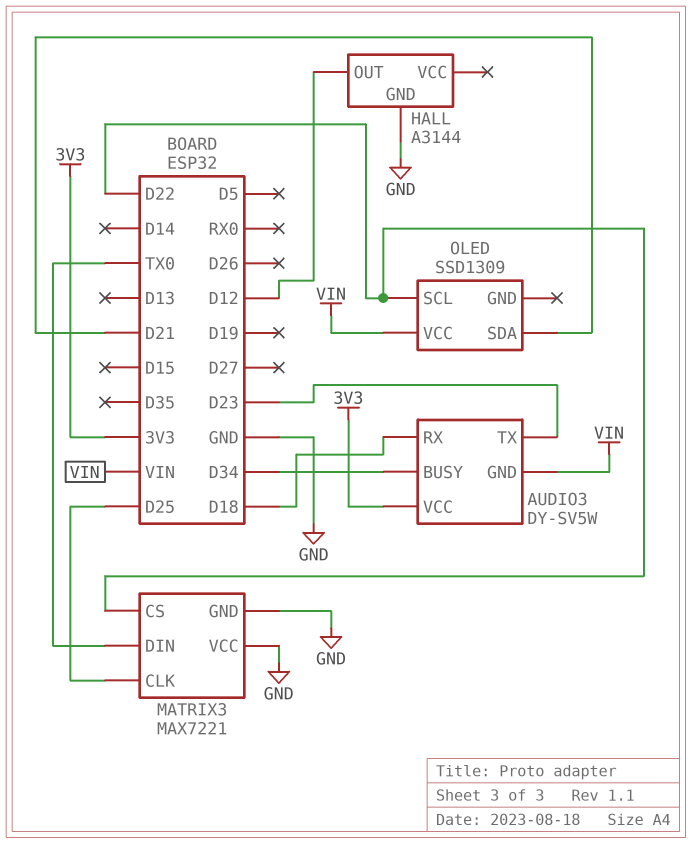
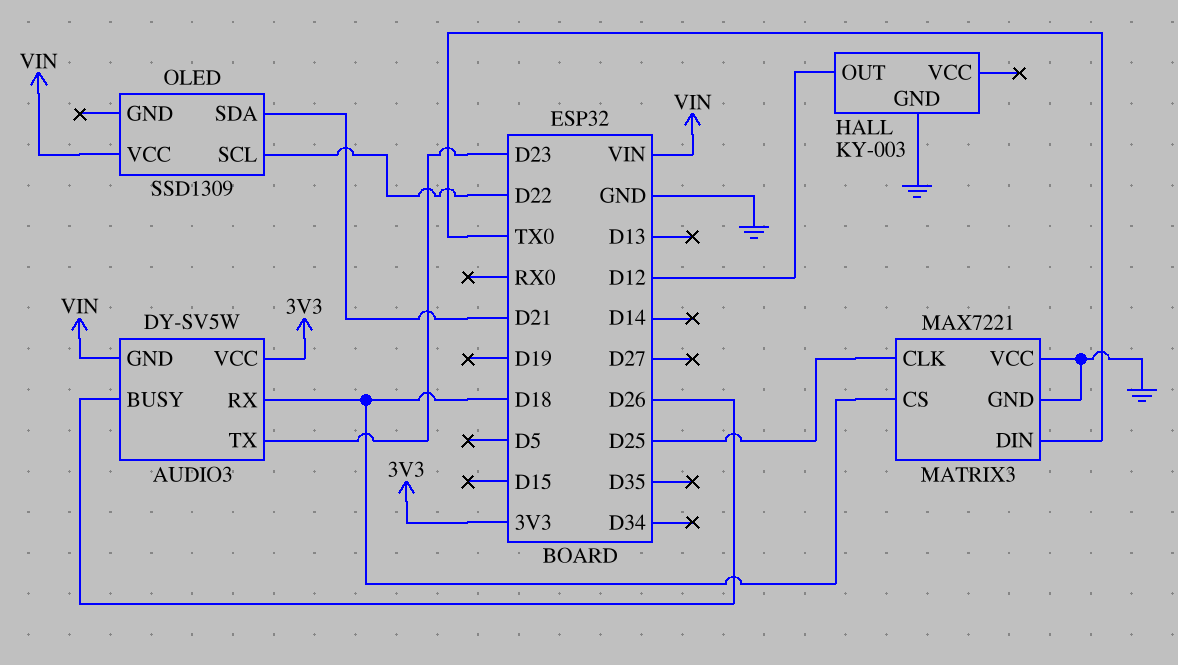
AUDIO3 pin BUSY: D34 -> D26
HALL: A3144 -> KY-003
MATRIX3 pin CS: D22 -> D18

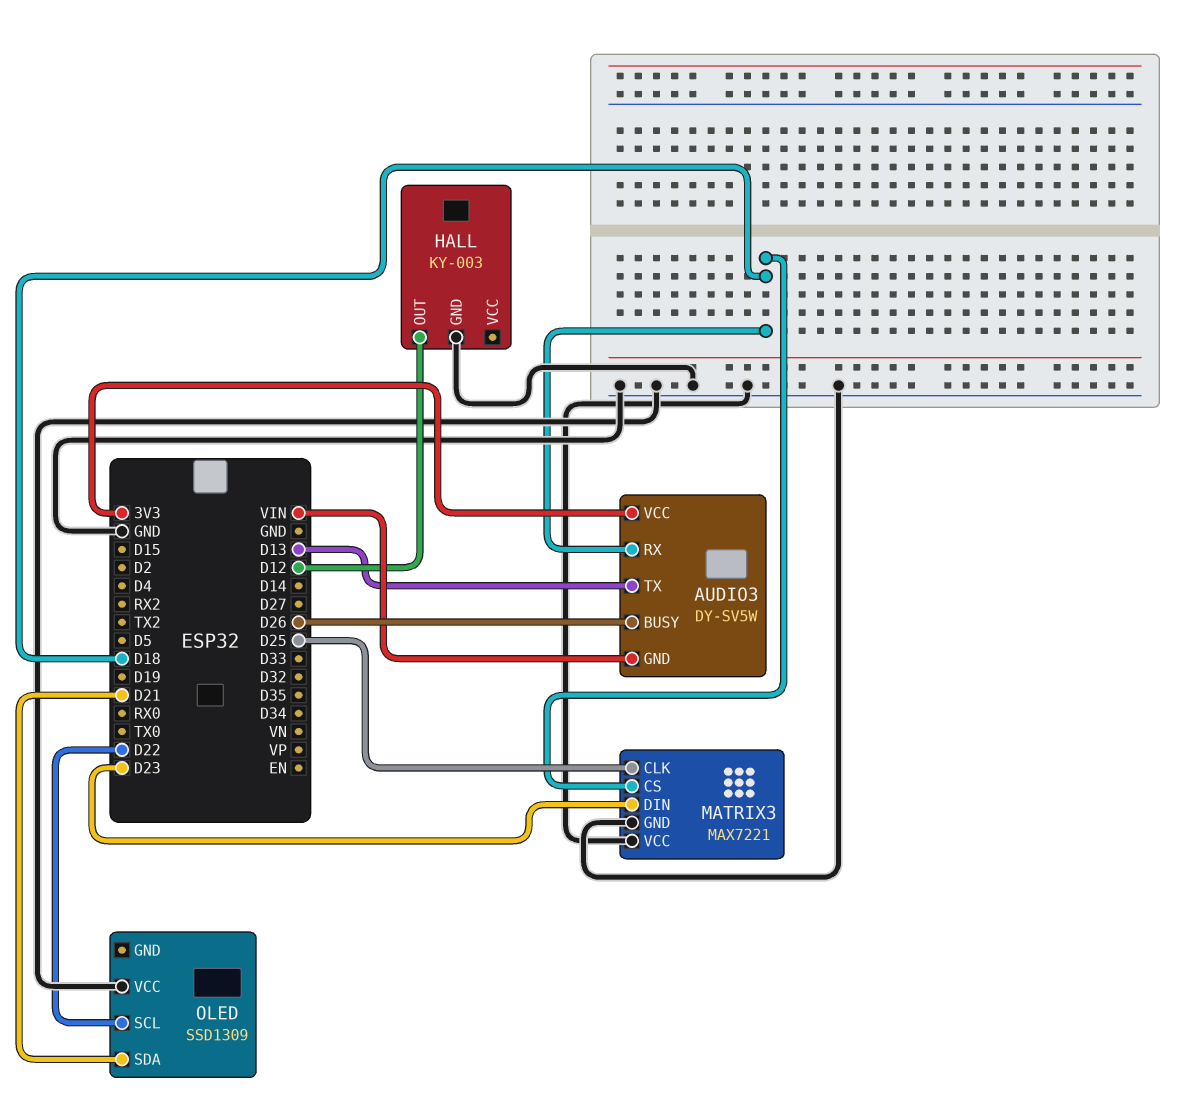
AUDIO3 pin TX: D23 -> D13
MATRIX3 pin DIN: TX0 -> D23
OLED pin VCC: VIN -> GND

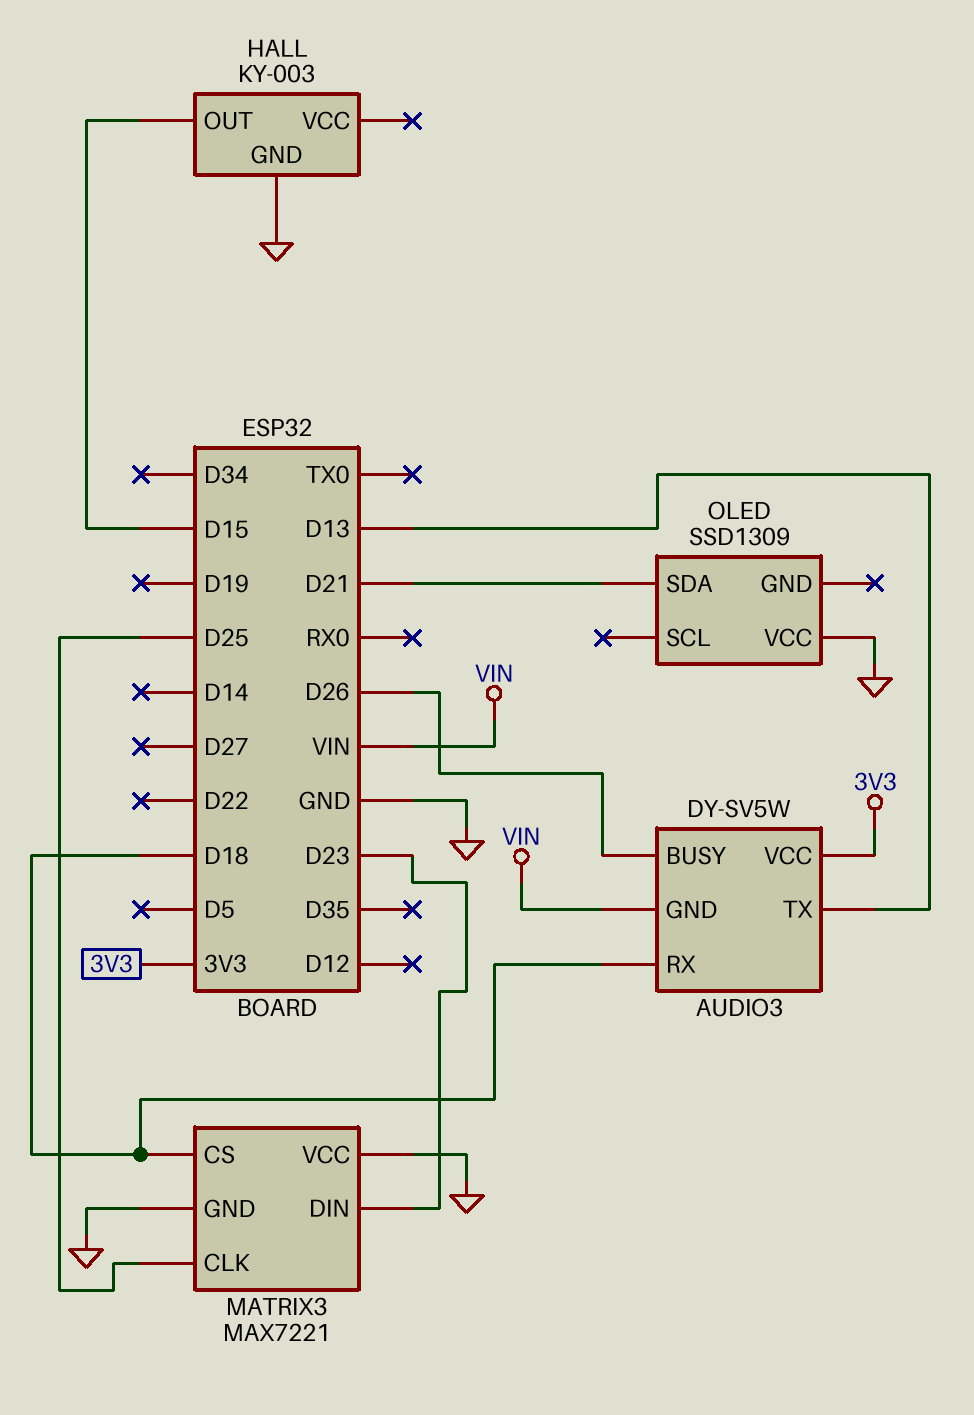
HALL pin OUT: D12 -> D15
OLED pin SCL: D22 -> none

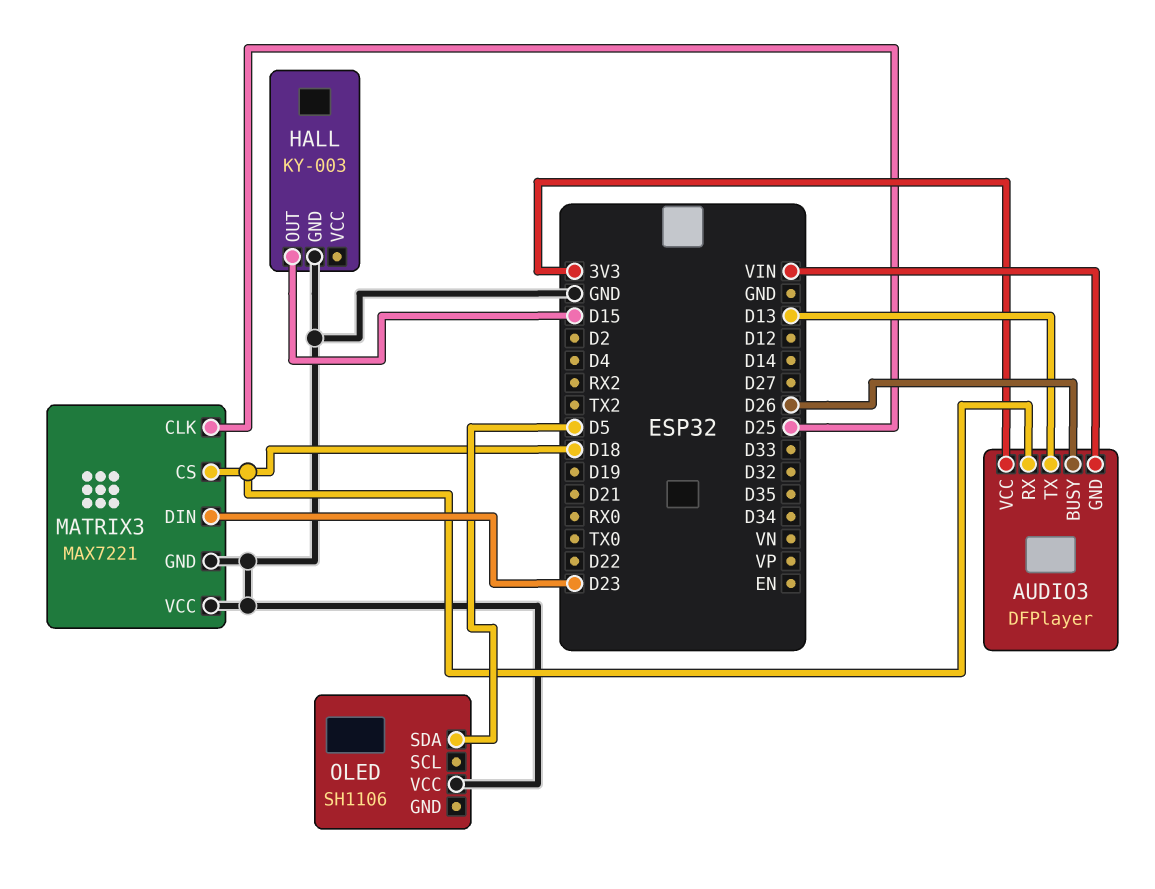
AUDIO3: DY-SV5W -> DFPlayer
OLED: SSD1309 -> SH1106
OLED pin SDA: D21 -> D5

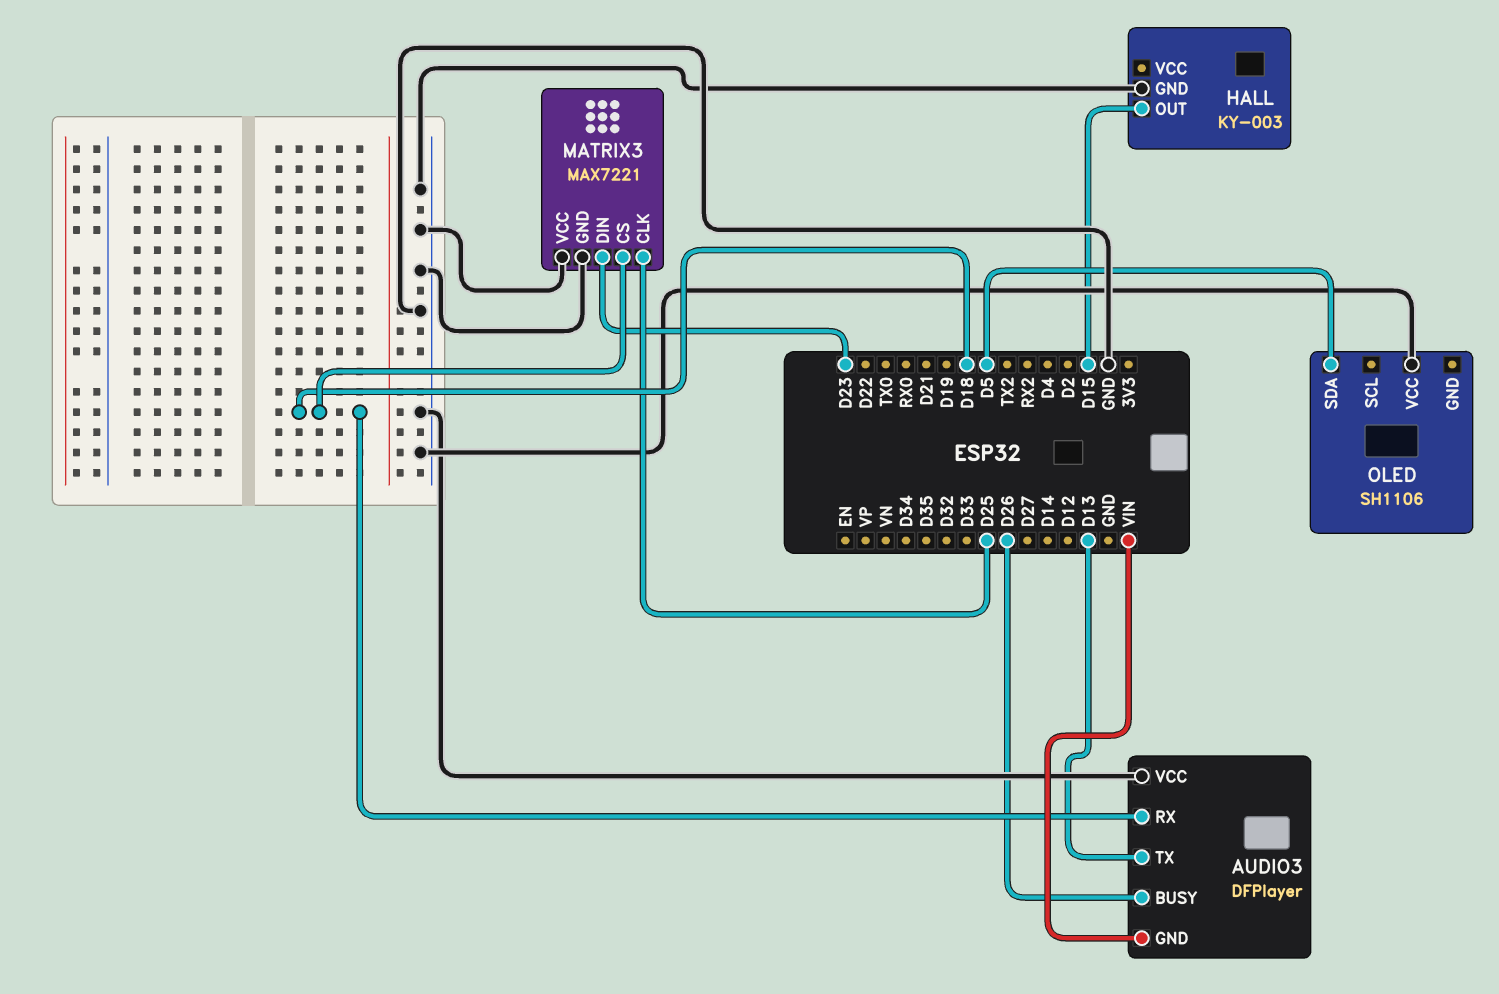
AUDIO3 pin VCC: 3V3 -> GND

